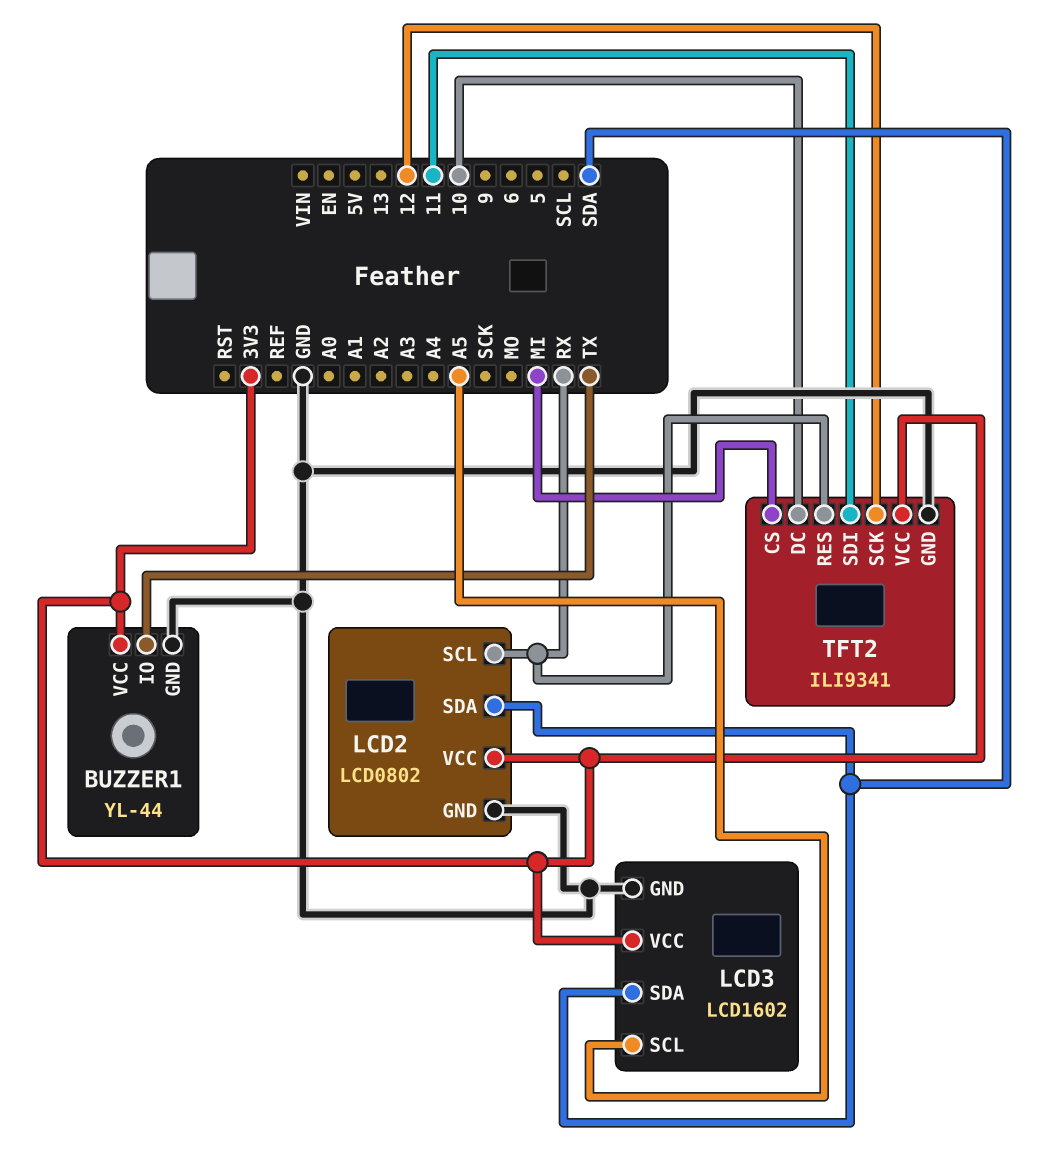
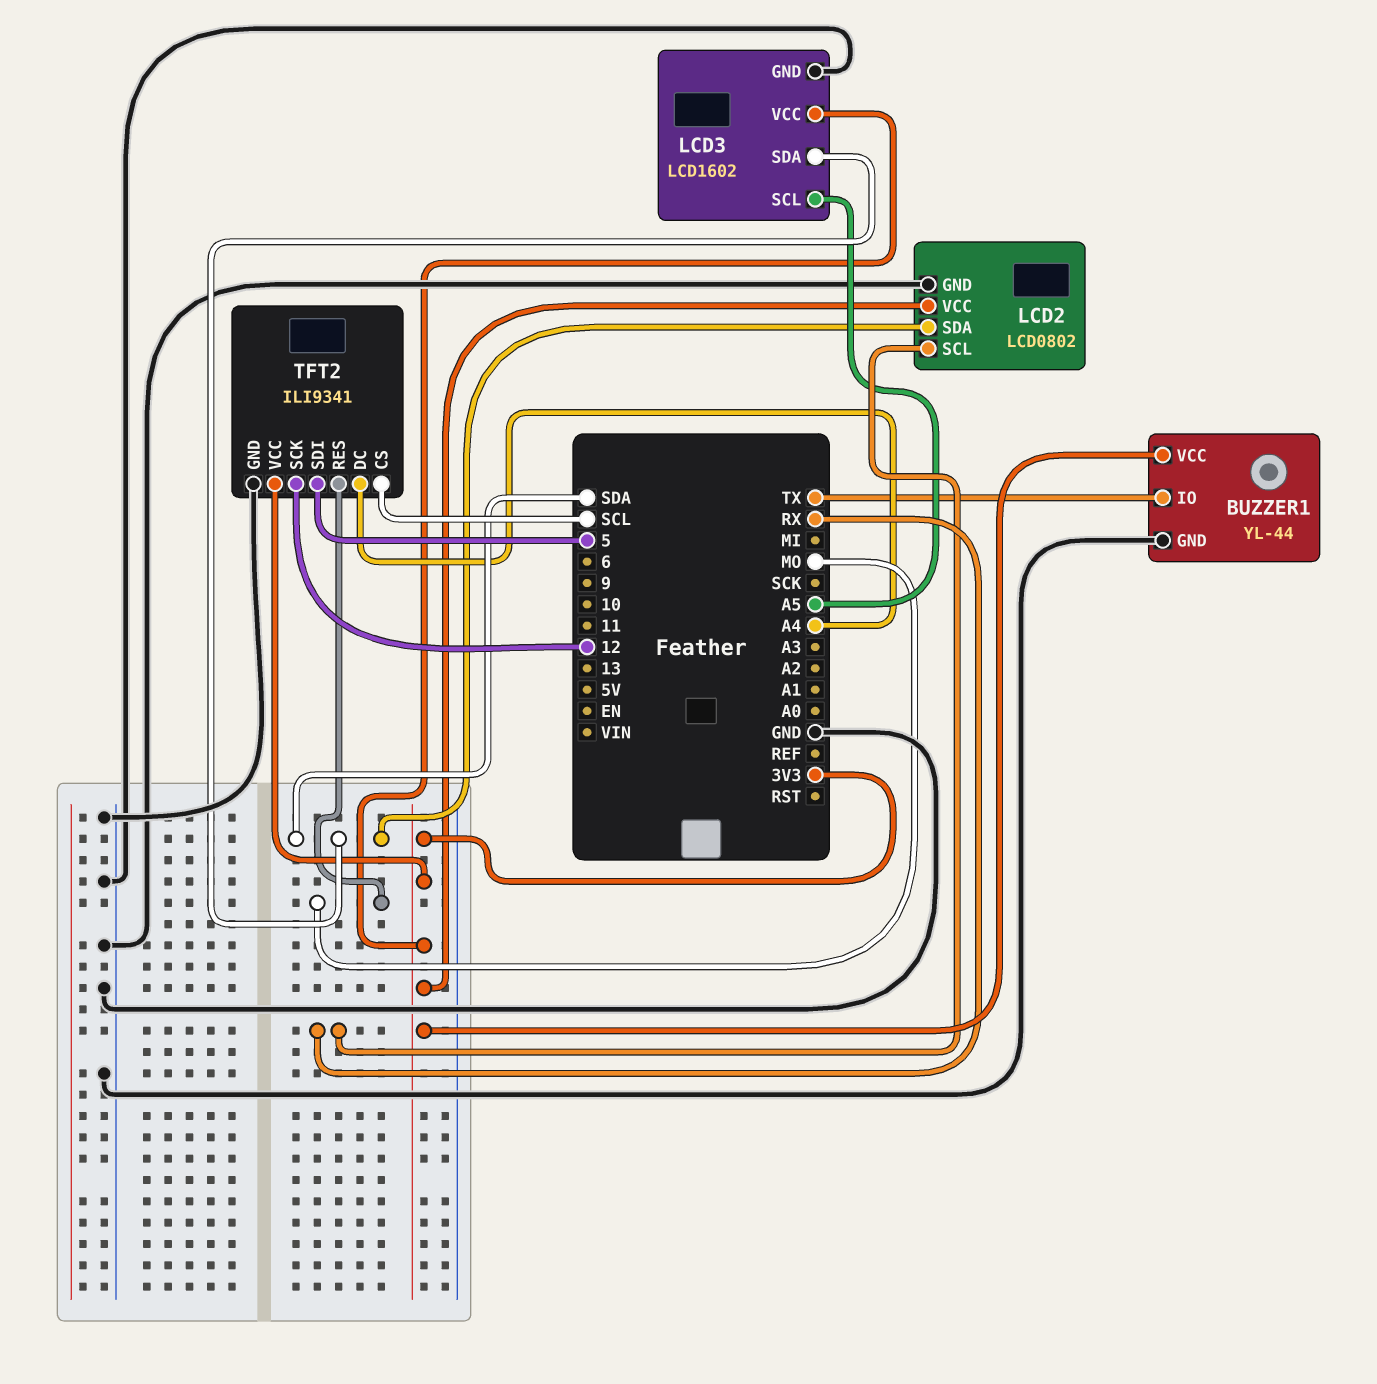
TFT2 pin CS: MI -> SCL
TFT2 pin DC: 10 -> A4
TFT2 pin RES: RX -> MO
TFT2 pin SDI: 11 -> 5

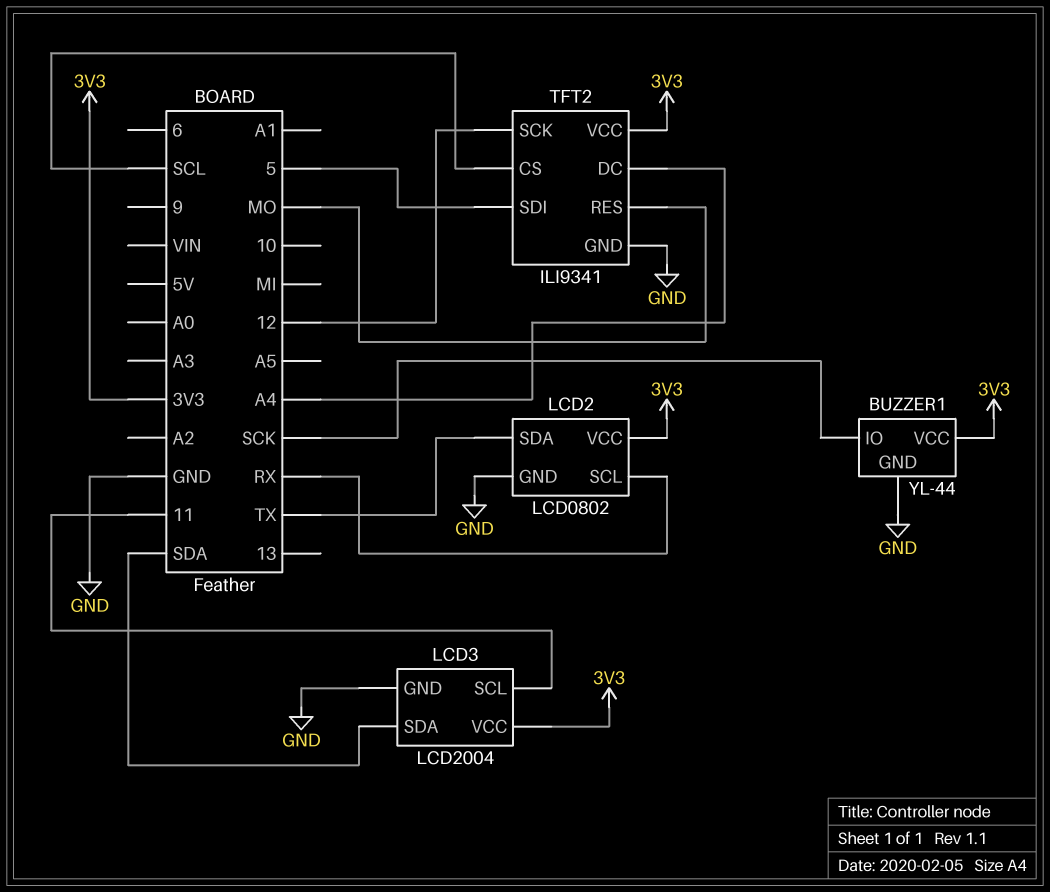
BUZZER1 pin IO: TX -> SCK
LCD2 pin SDA: SDA -> TX
LCD3: LCD1602 -> LCD2004
LCD3 pin SCL: A5 -> 11

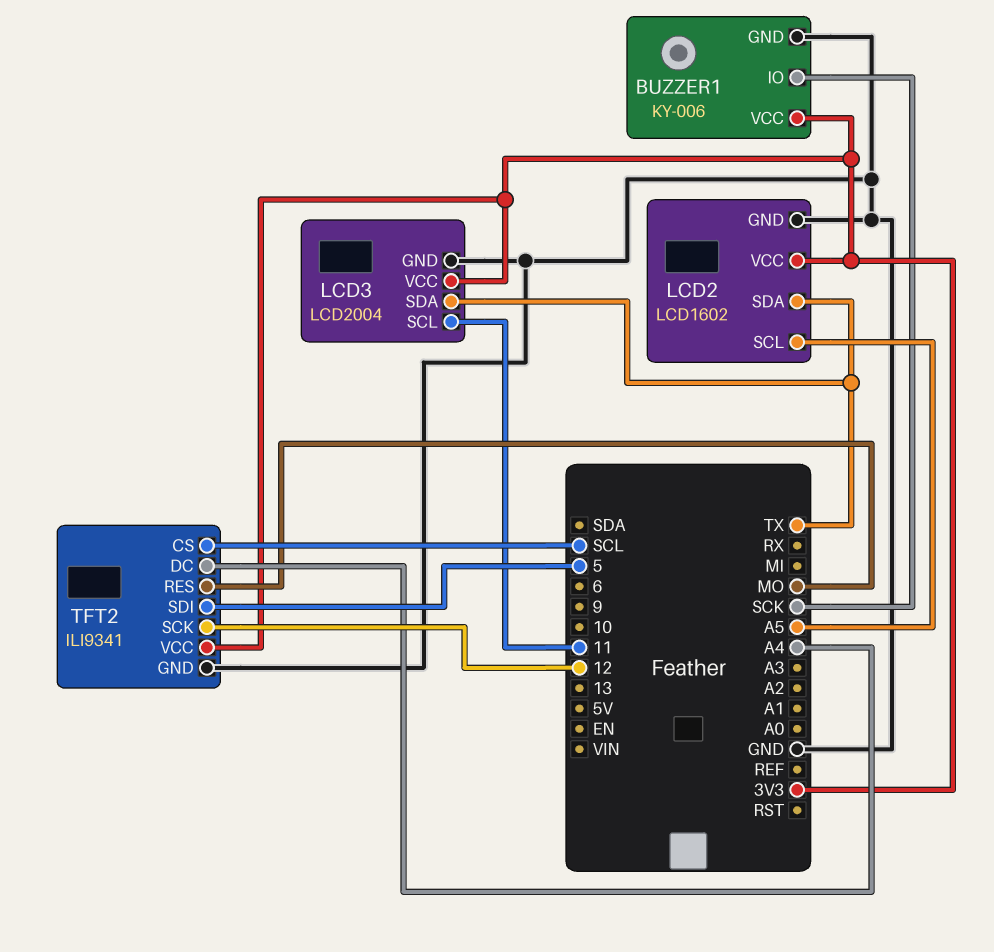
BUZZER1: YL-44 -> KY-006
LCD2: LCD0802 -> LCD1602
LCD2 pin SCL: RX -> A5
LCD3 pin SDA: SDA -> TX

